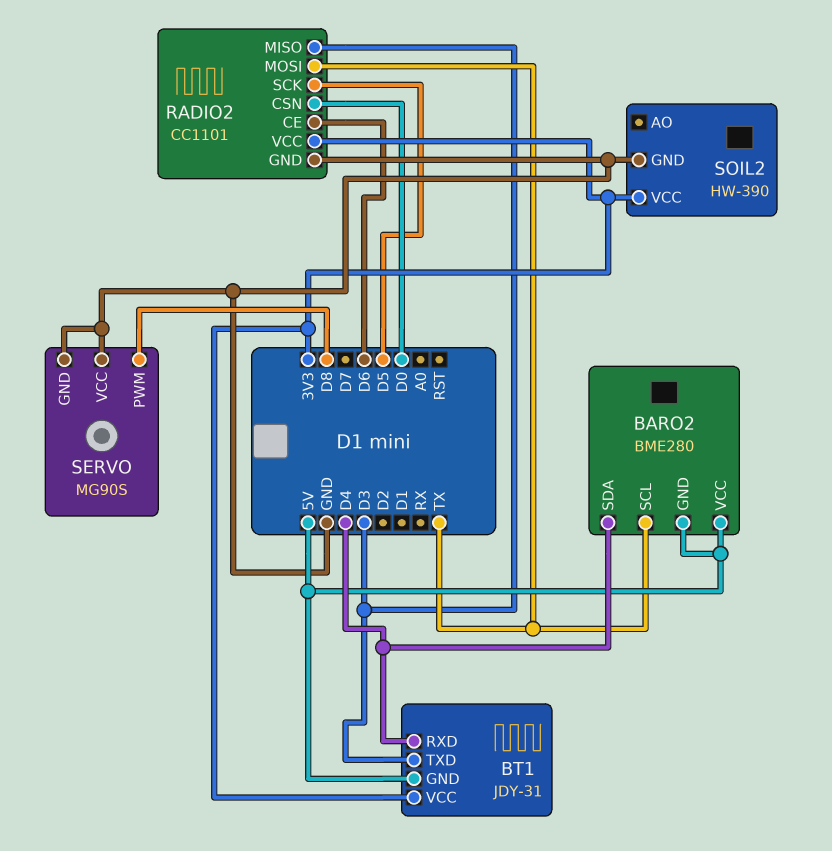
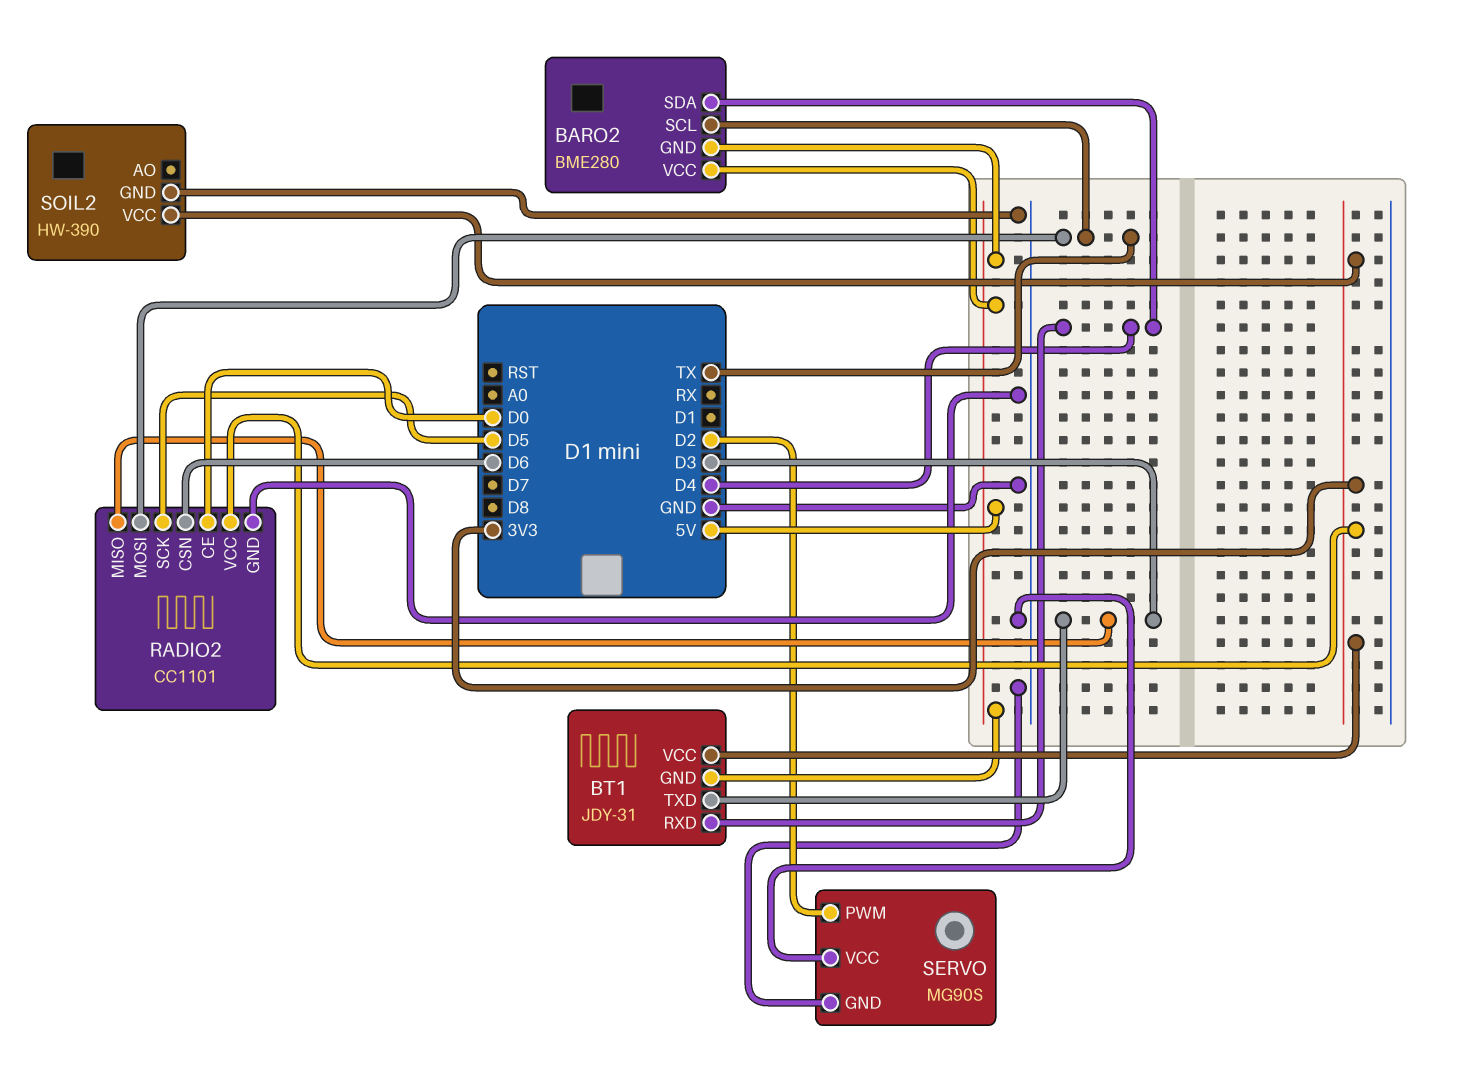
RADIO2 pin CE: D6 -> D0
RADIO2 pin CSN: D0 -> D6
SERVO pin PWM: D8 -> D2

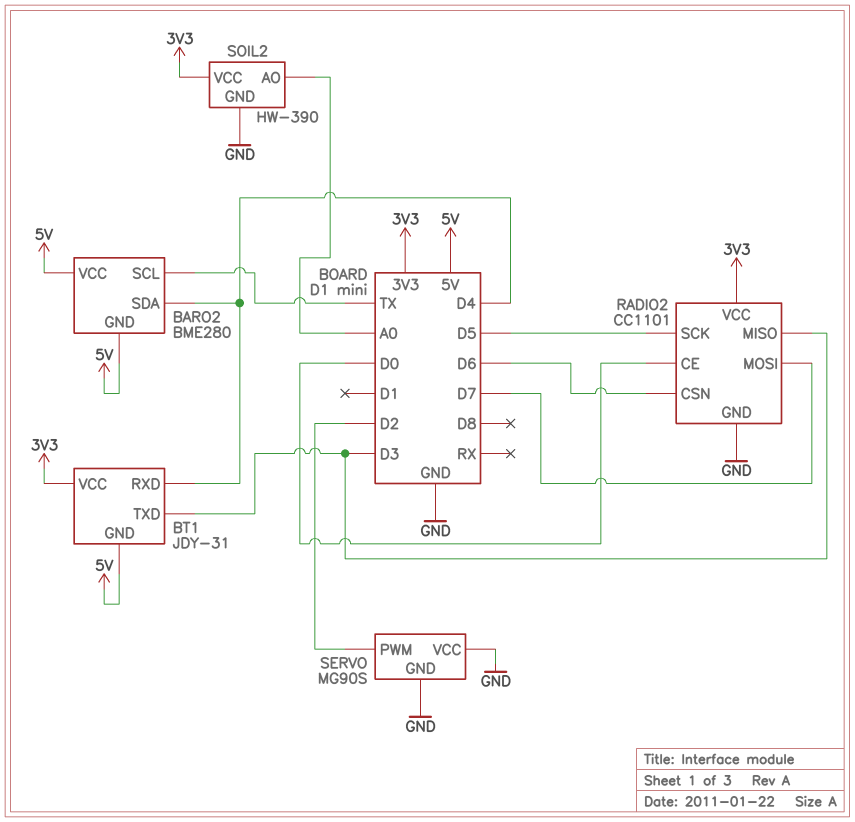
RADIO2 pin MOSI: TX -> D7
SOIL2 pin AO: none -> A0

